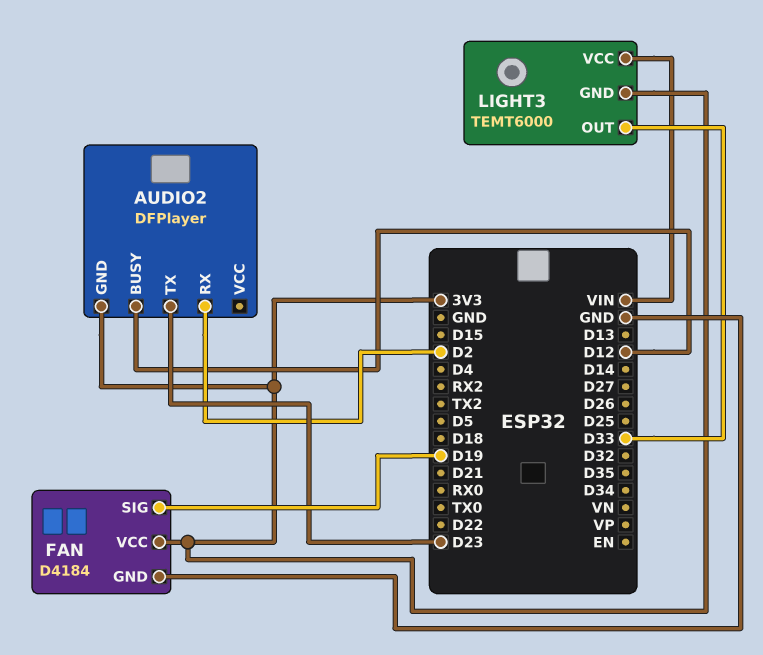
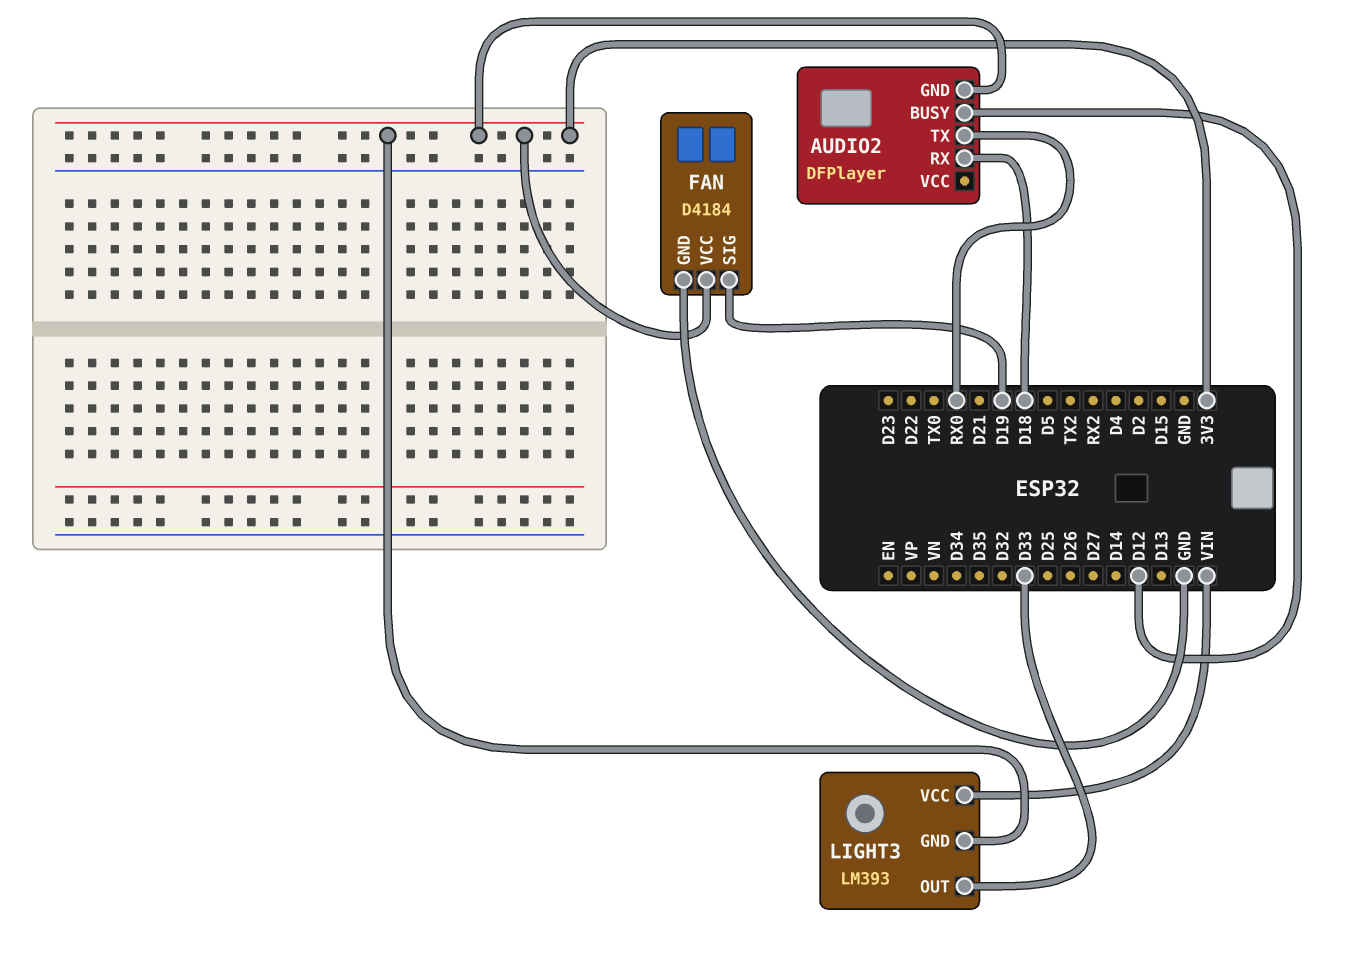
AUDIO2 pin RX: D2 -> D18
AUDIO2 pin TX: D23 -> RX0
LIGHT3: TEMT6000 -> LM393

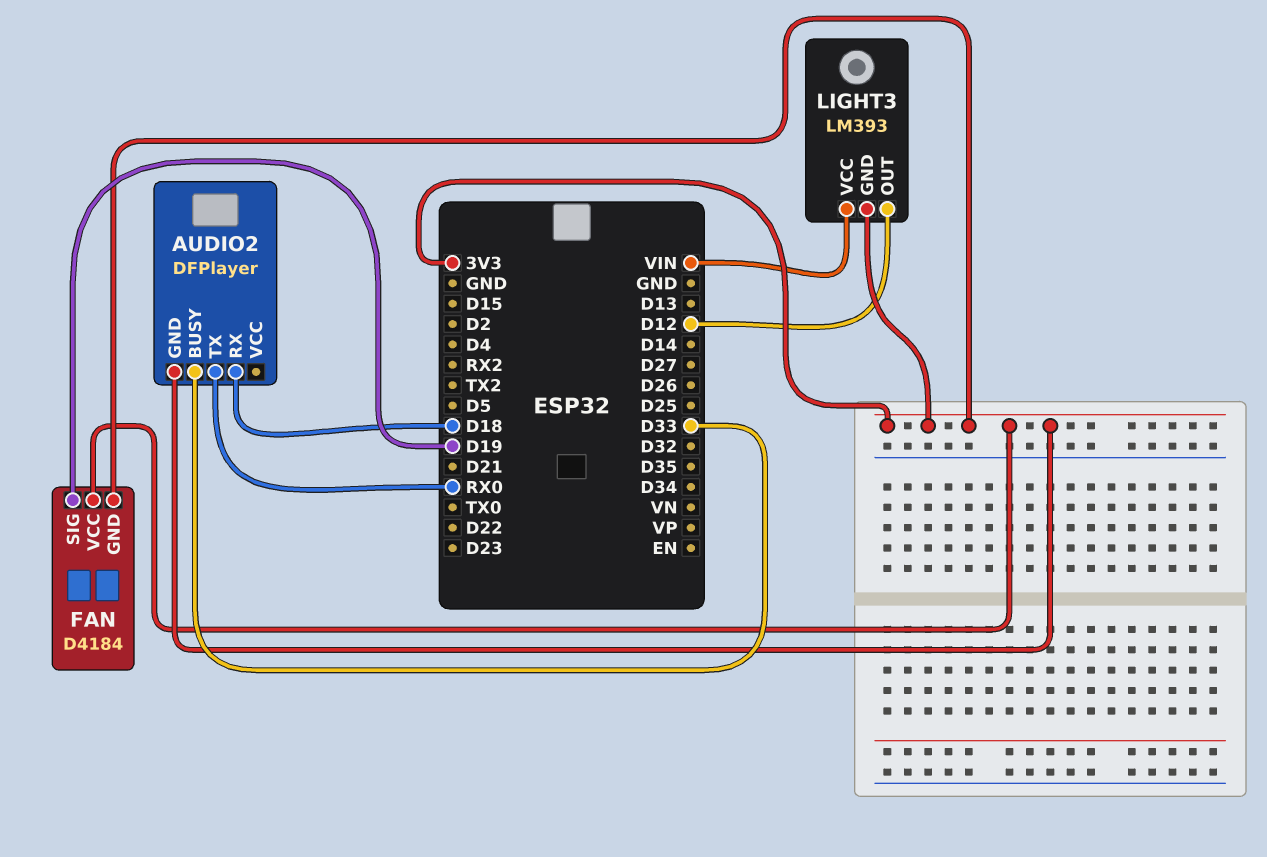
AUDIO2 pin BUSY: D12 -> D33
FAN pin GND: GND -> 3V3
LIGHT3 pin OUT: D33 -> D12

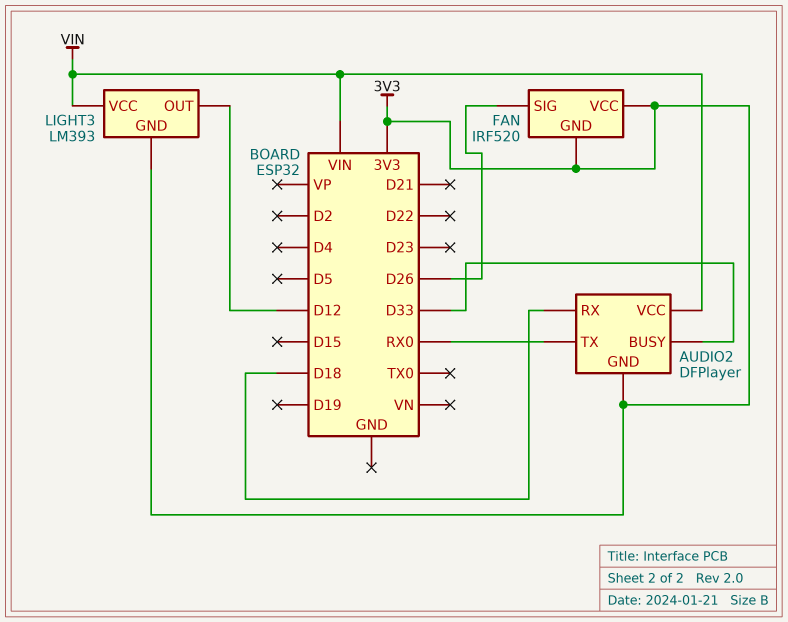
AUDIO2 pin VCC: none -> VIN
FAN: D4184 -> IRF520
FAN pin SIG: D19 -> D26

